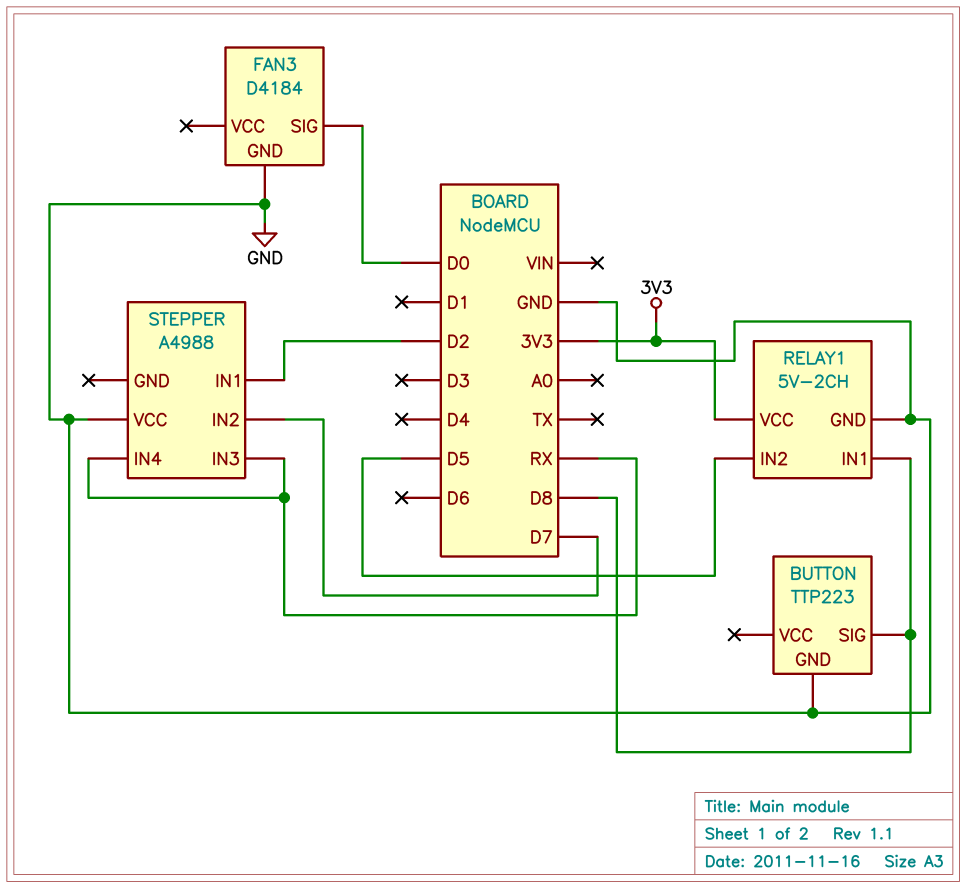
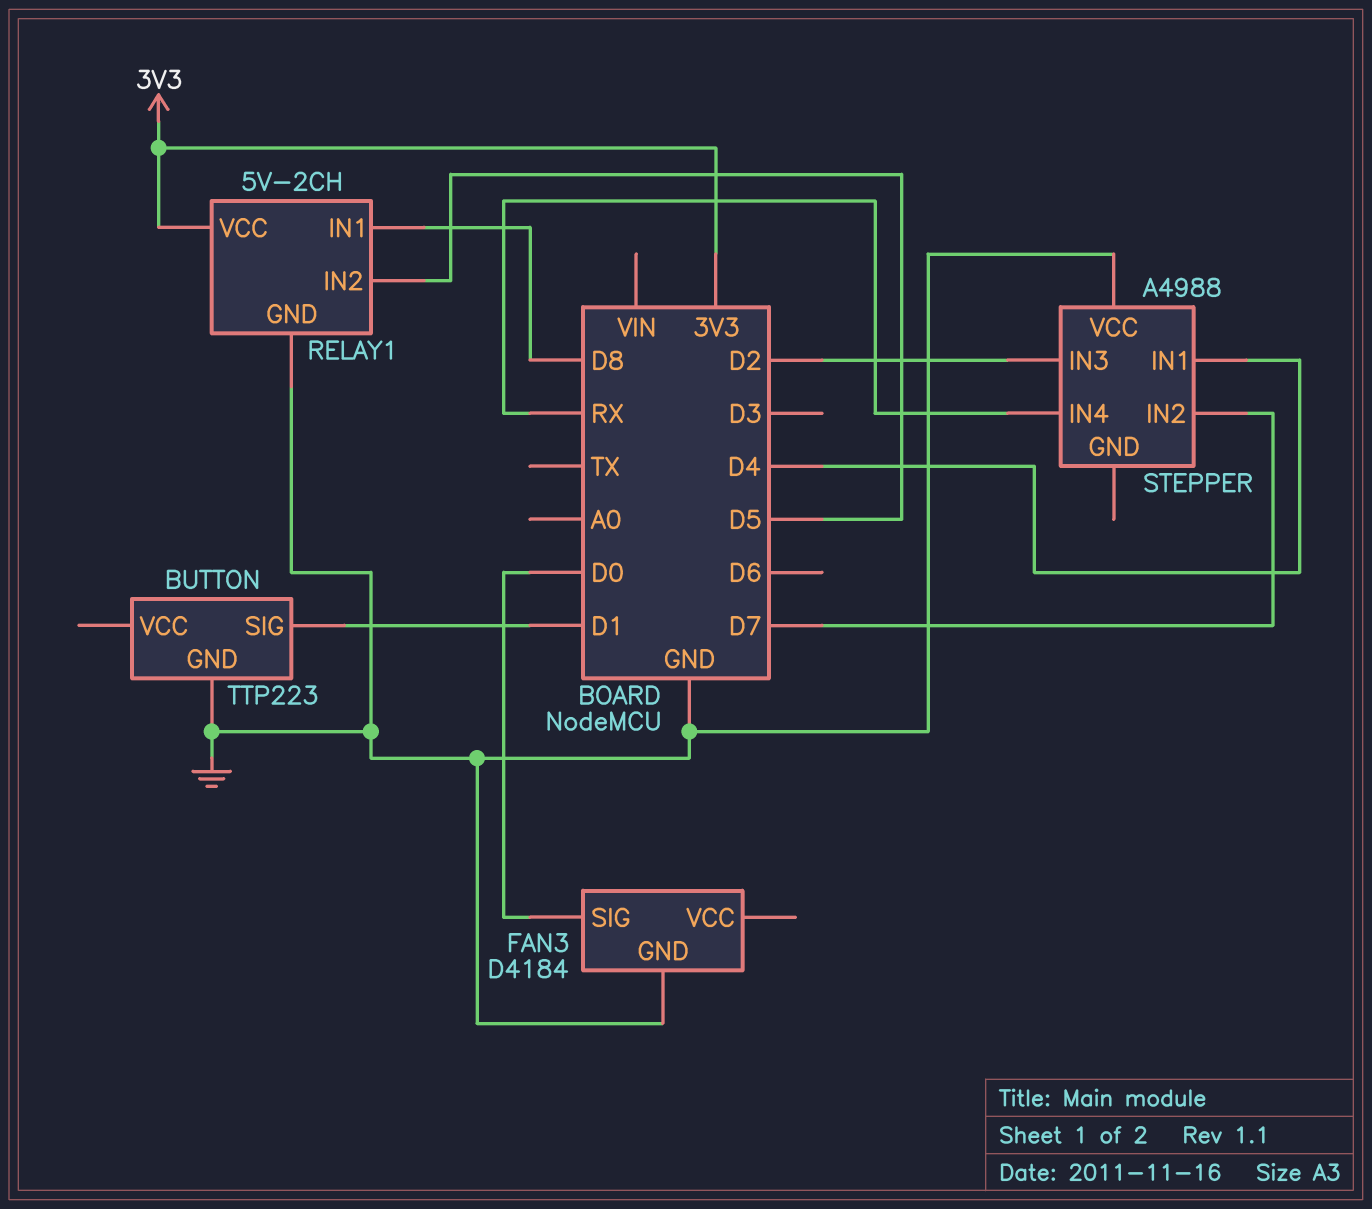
BUTTON pin SIG: D8 -> D1
STEPPER pin IN1: D2 -> D4
STEPPER pin IN3: RX -> D2

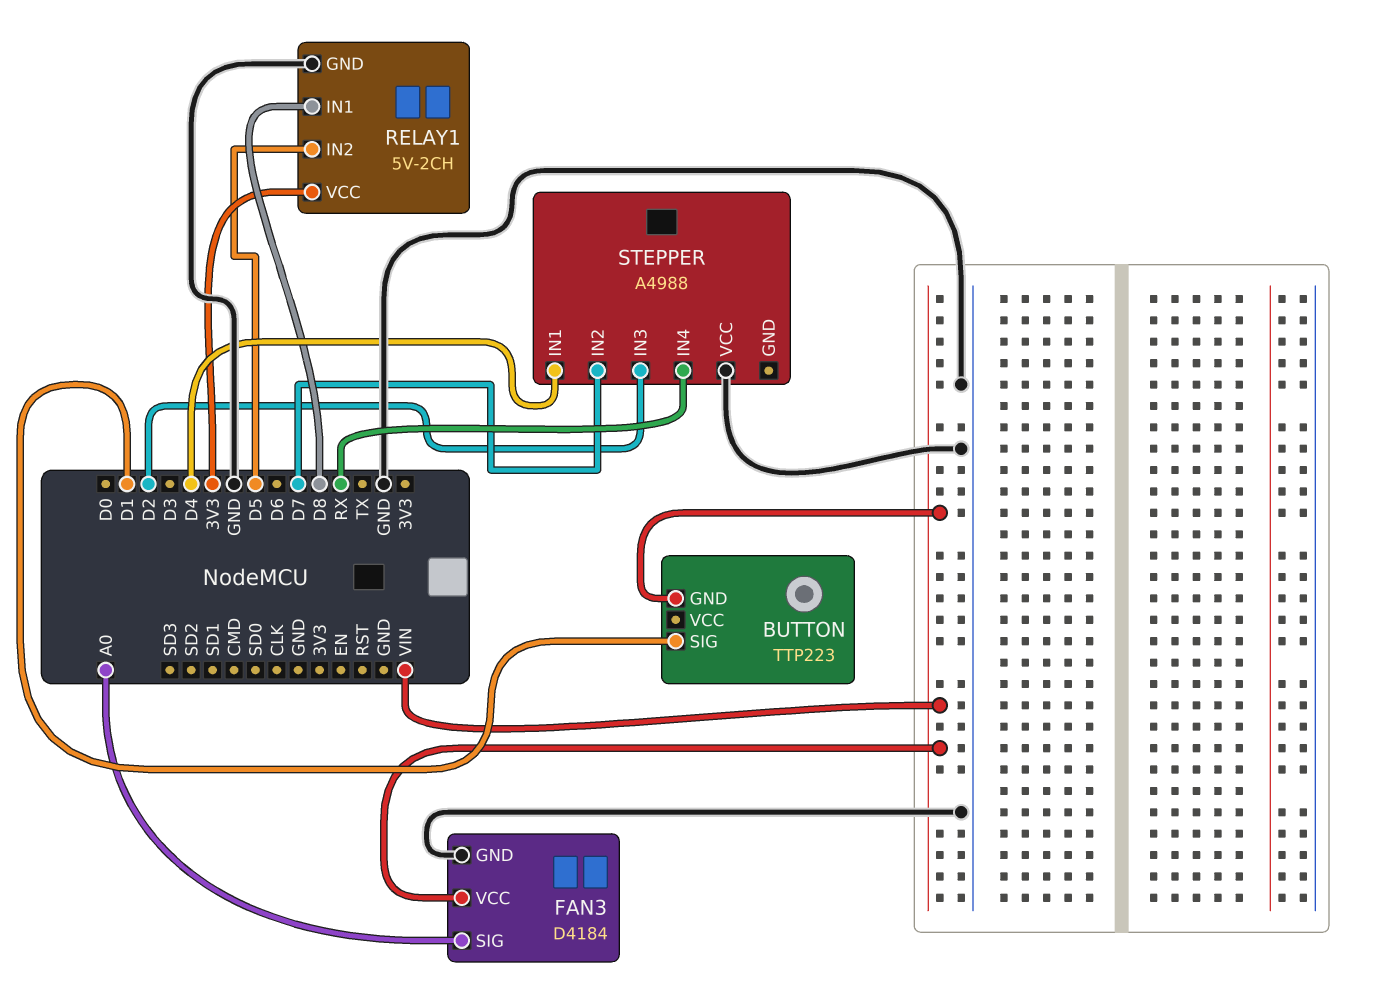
BUTTON pin GND: GND -> VIN
FAN3 pin SIG: D0 -> A0
FAN3 pin VCC: none -> VIN

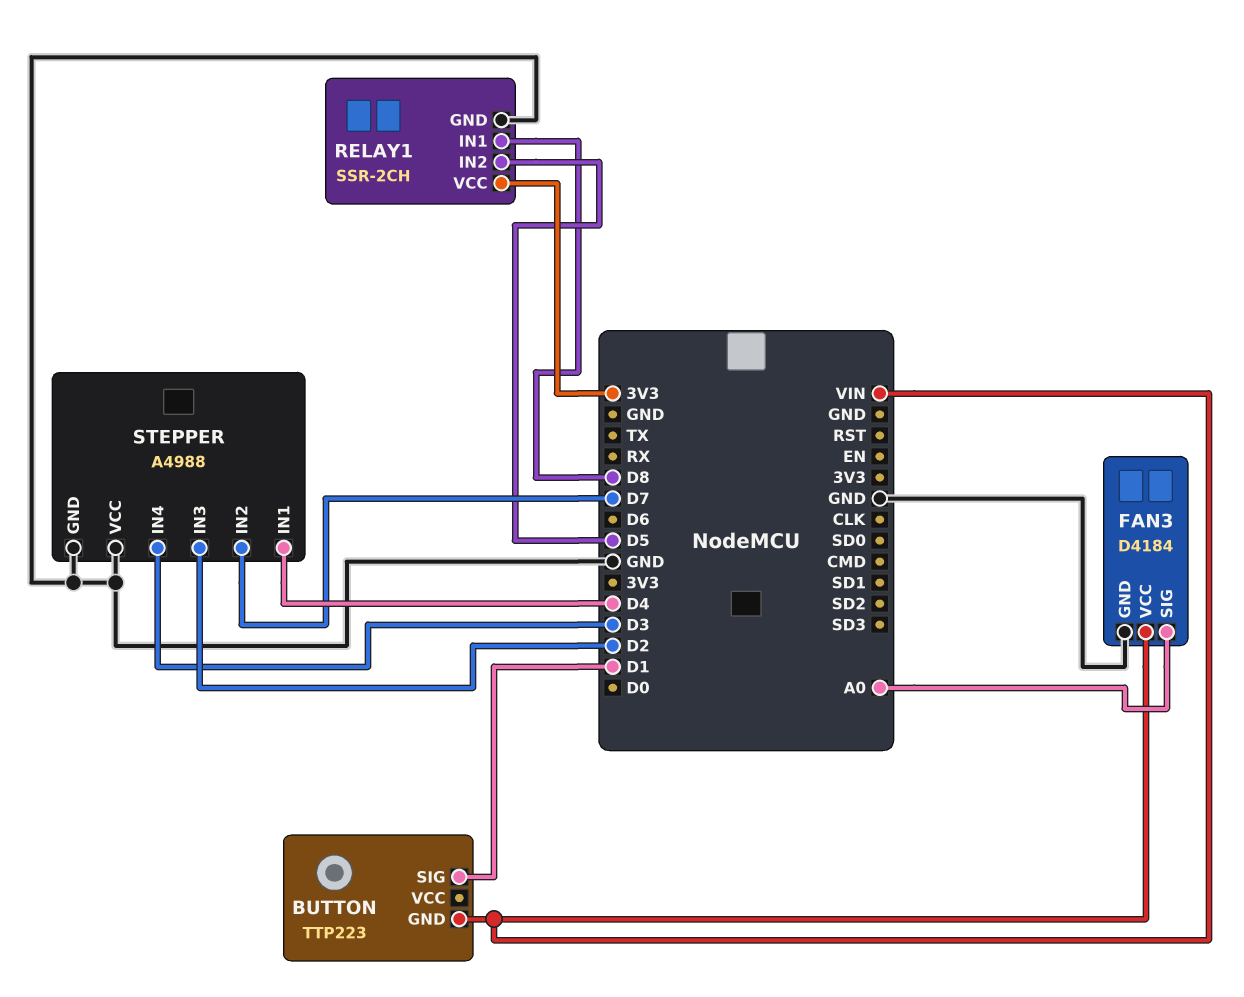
RELAY1: 5V-2CH -> SSR-2CH
STEPPER pin GND: none -> GND
STEPPER pin IN4: RX -> D3

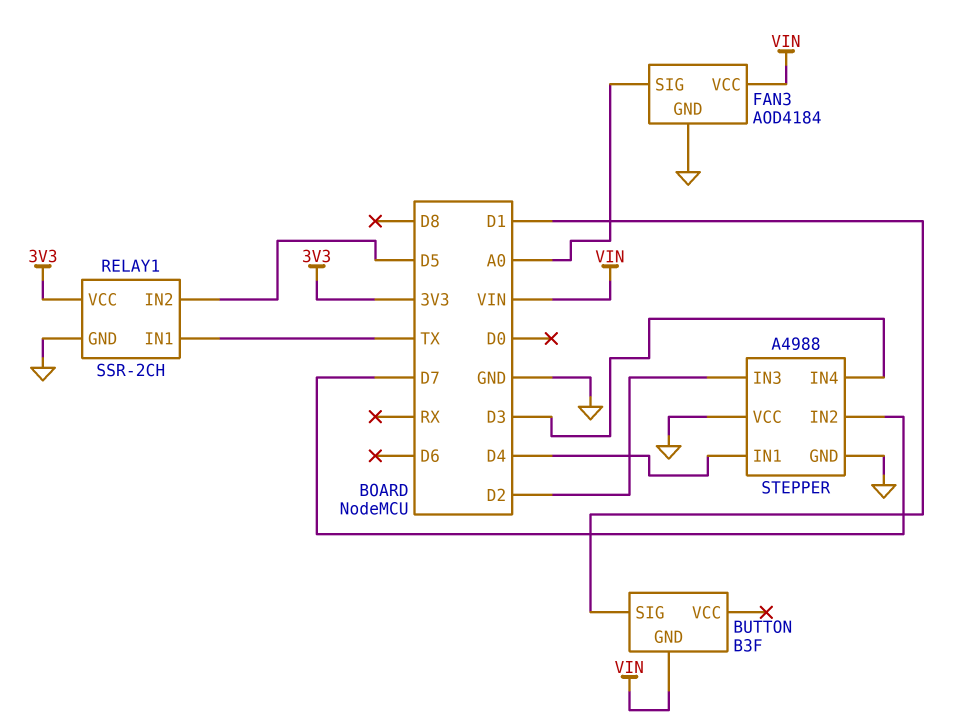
BUTTON: TTP223 -> B3F
FAN3: D4184 -> AOD4184
RELAY1 pin IN1: D8 -> TX

